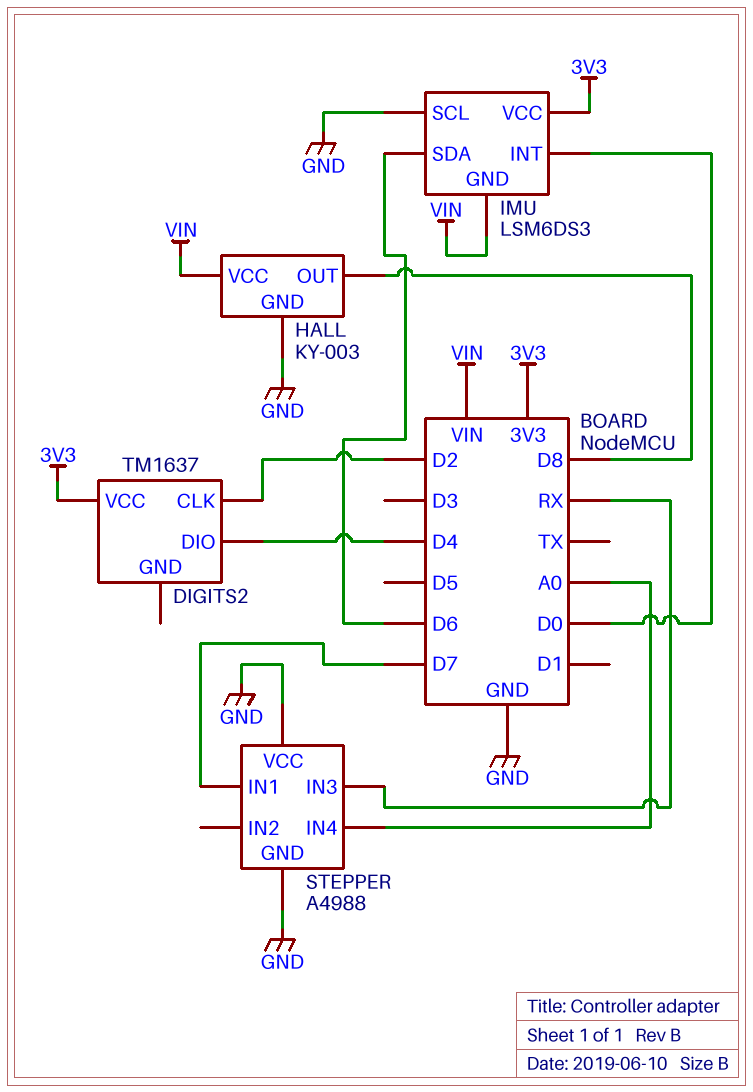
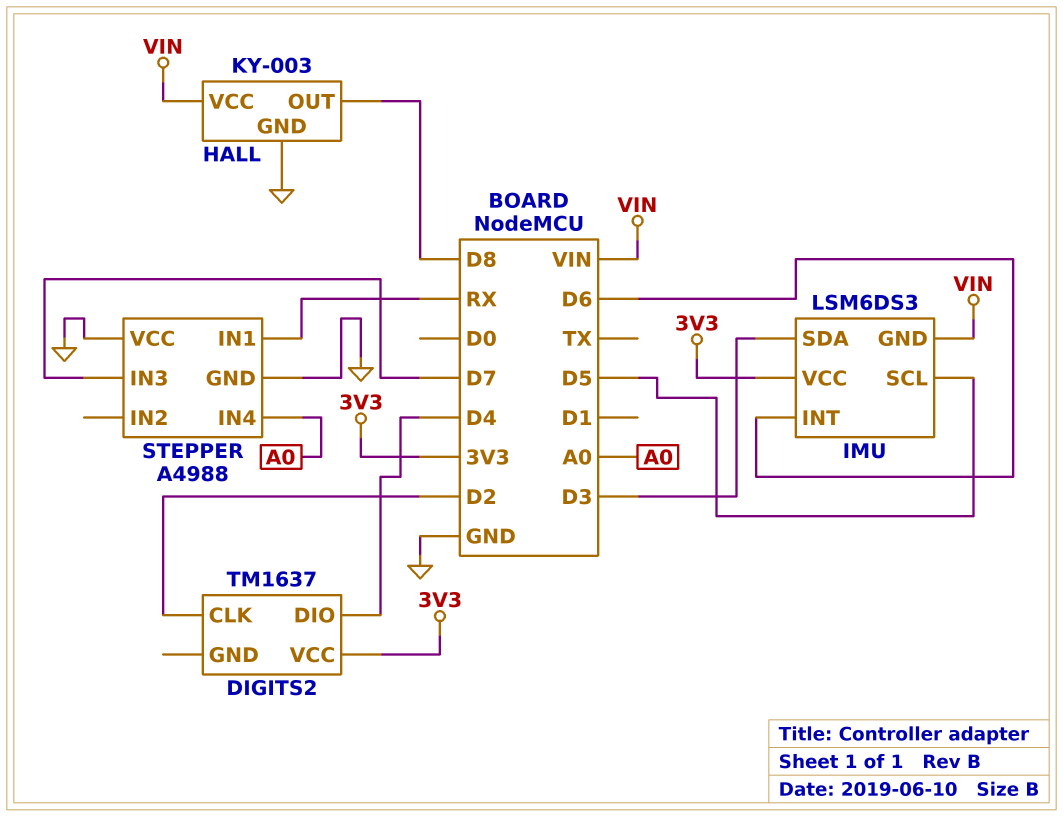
IMU pin INT: D0 -> D6
IMU pin SCL: GND -> D5
IMU pin SDA: D6 -> D3
STEPPER pin IN1: D7 -> RX
STEPPER pin IN3: RX -> D7

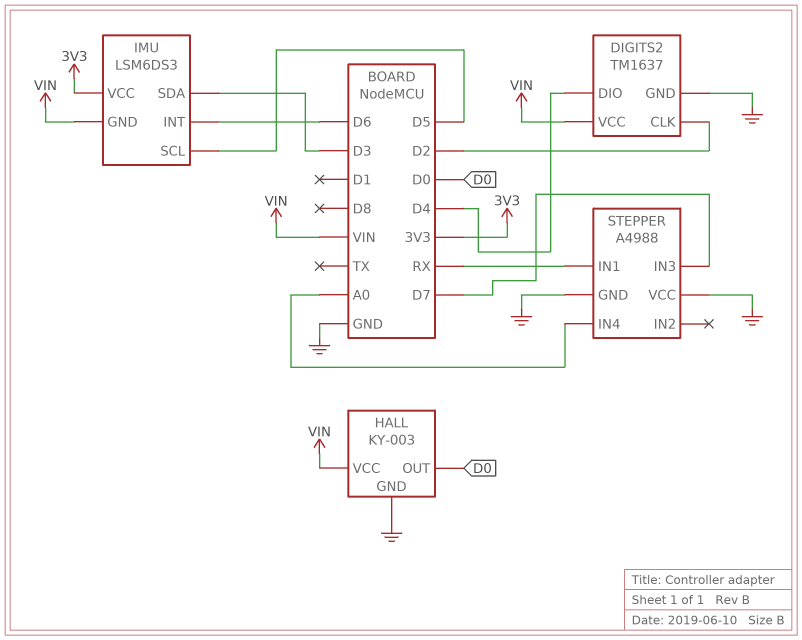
DIGITS2 pin GND: none -> GND
DIGITS2 pin VCC: 3V3 -> VIN
HALL pin OUT: D8 -> D0

